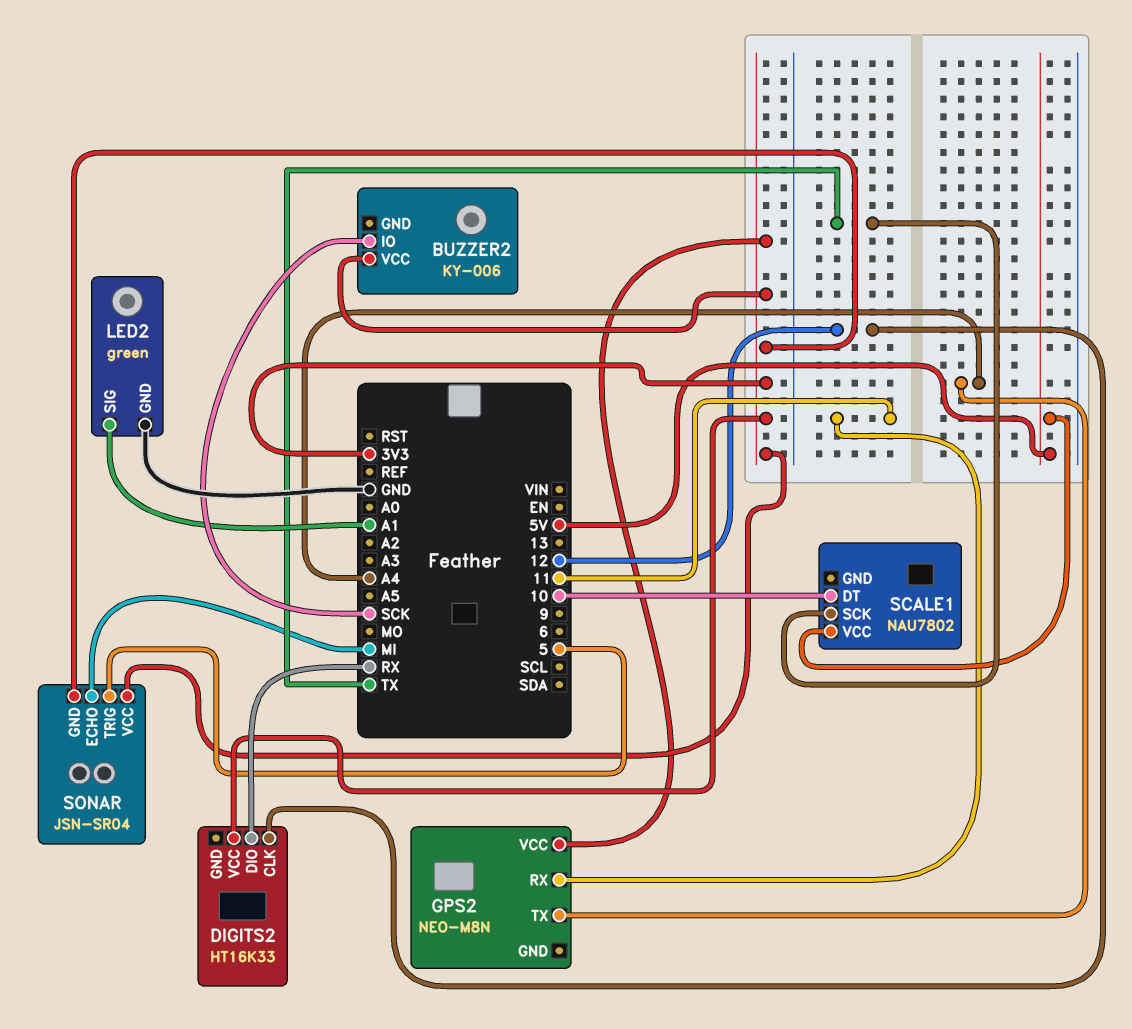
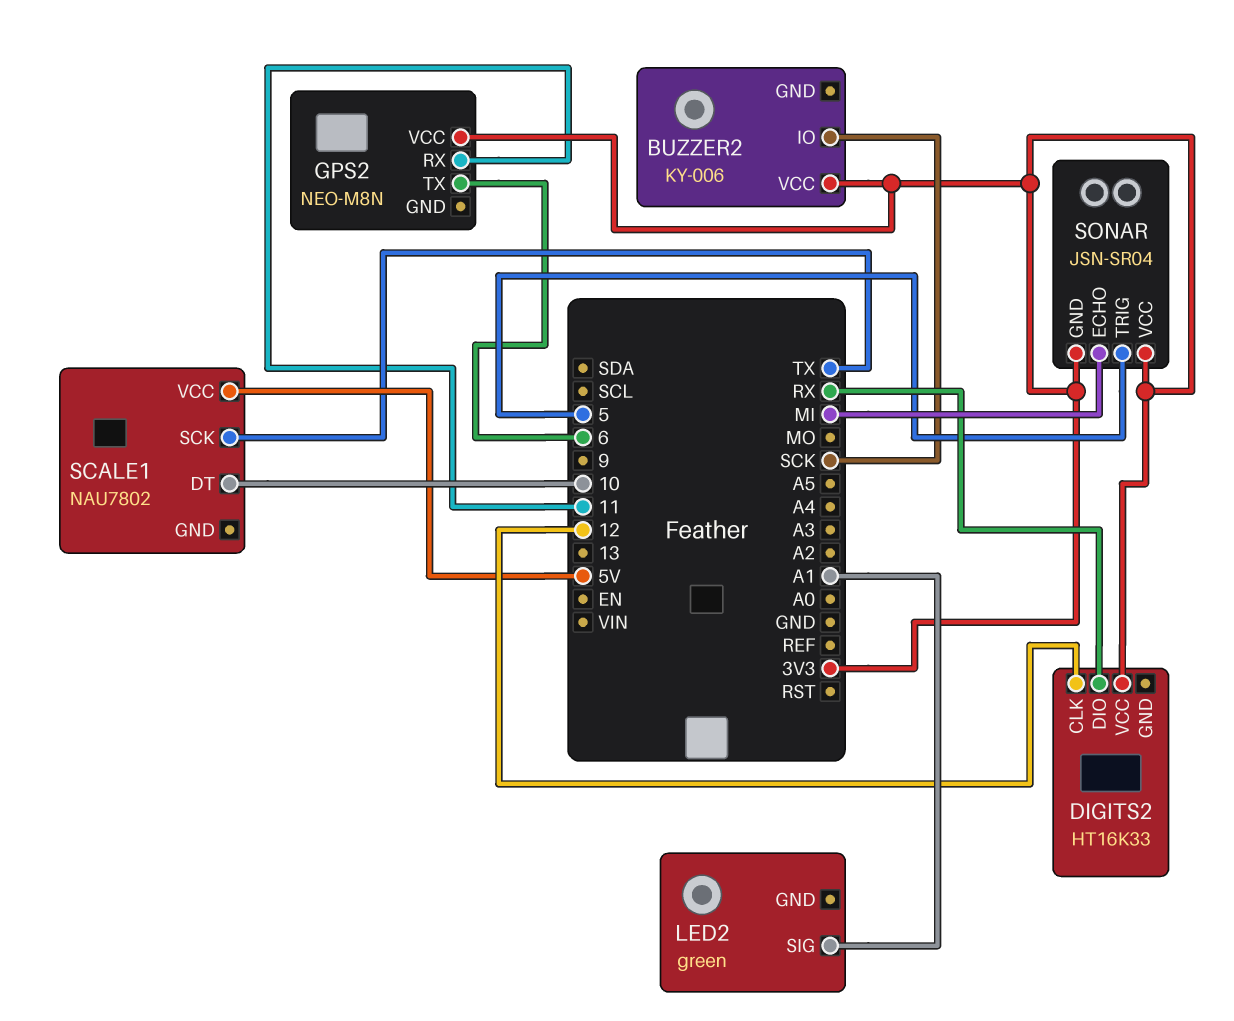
GPS2 pin TX: A4 -> 6
LED2 pin GND: GND -> none

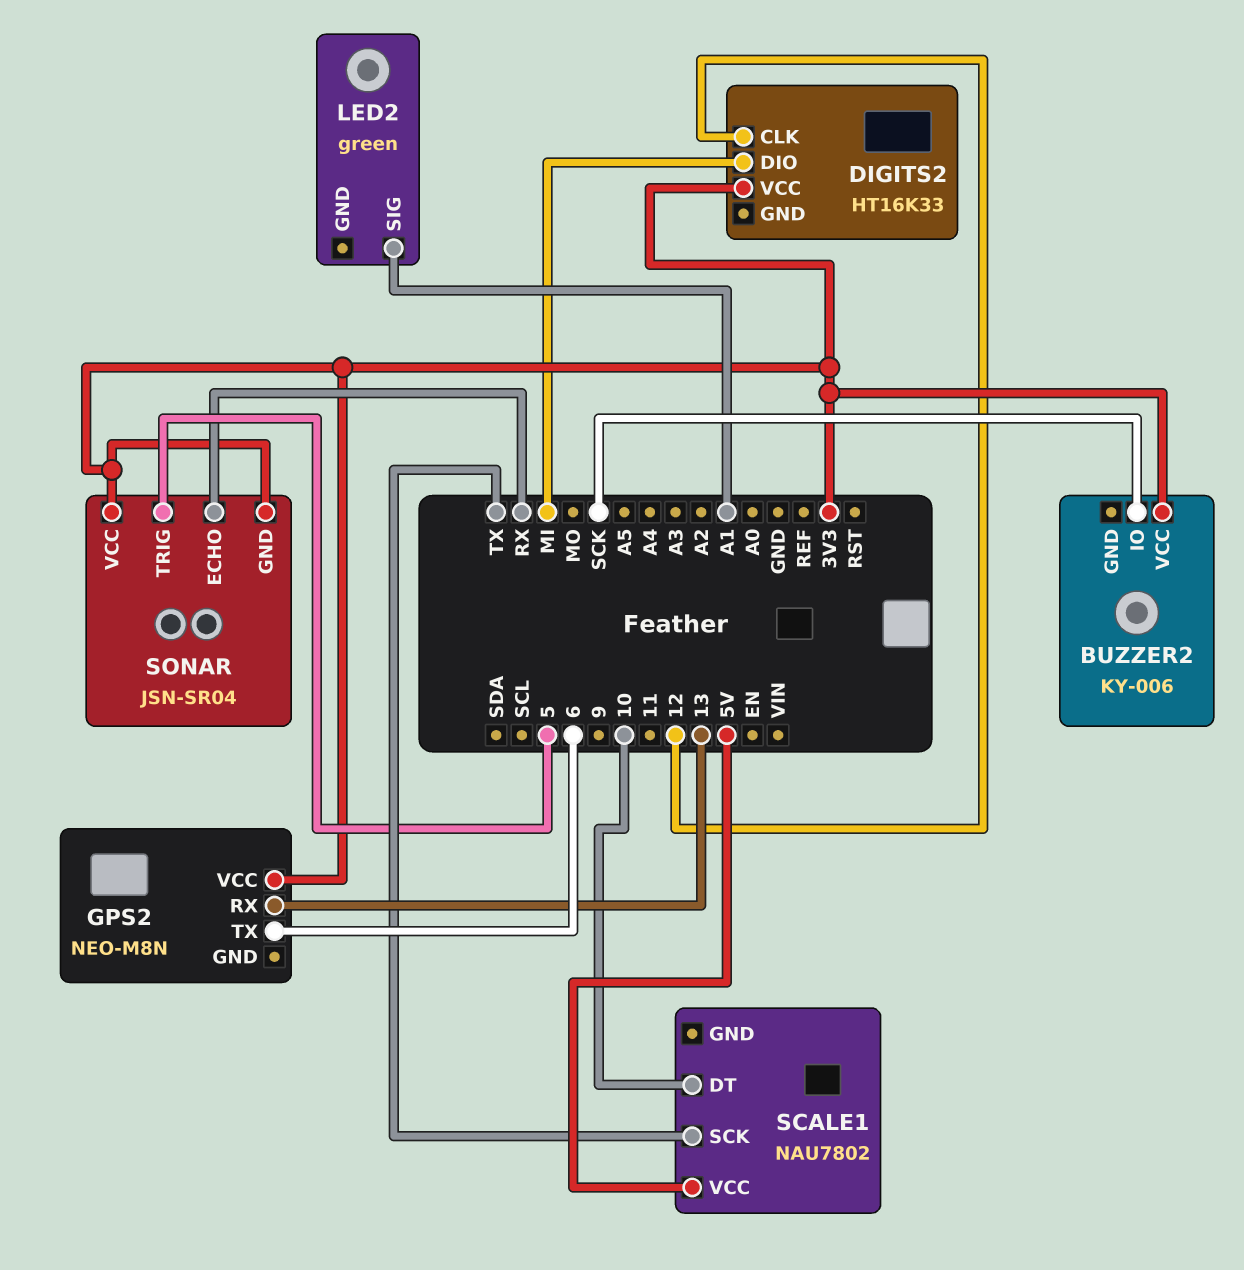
DIGITS2 pin DIO: RX -> MI
GPS2 pin RX: 11 -> 13
SONAR pin ECHO: MI -> RX

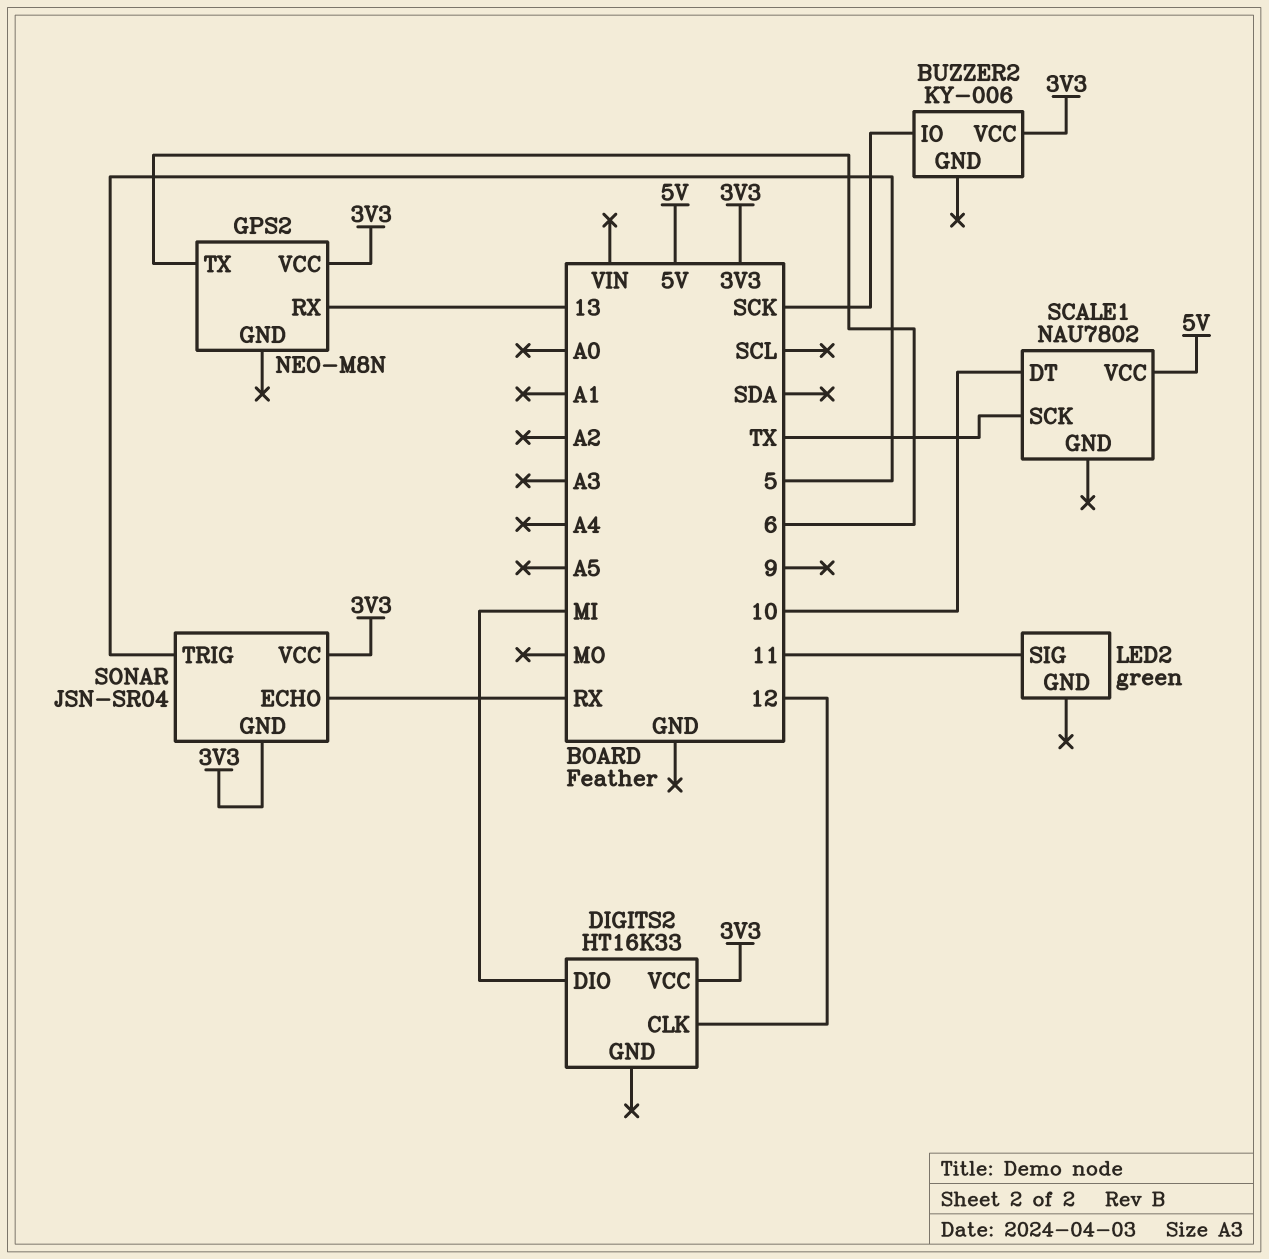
LED2 pin SIG: A1 -> 11

